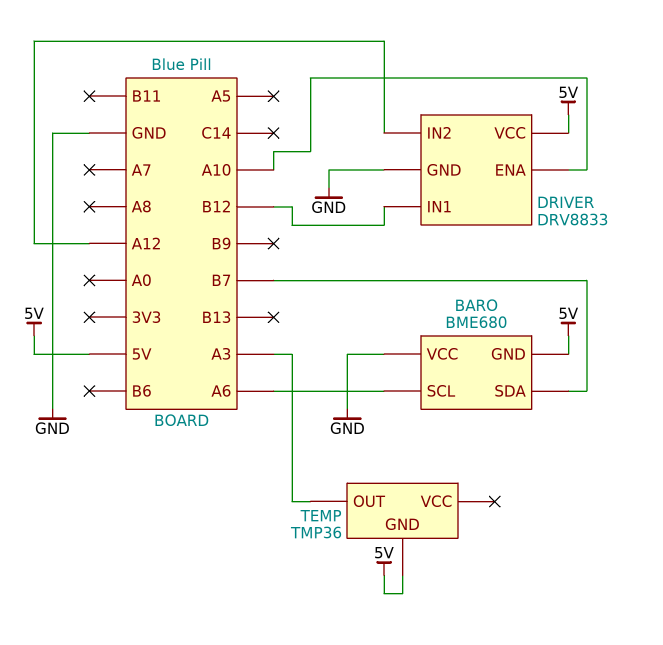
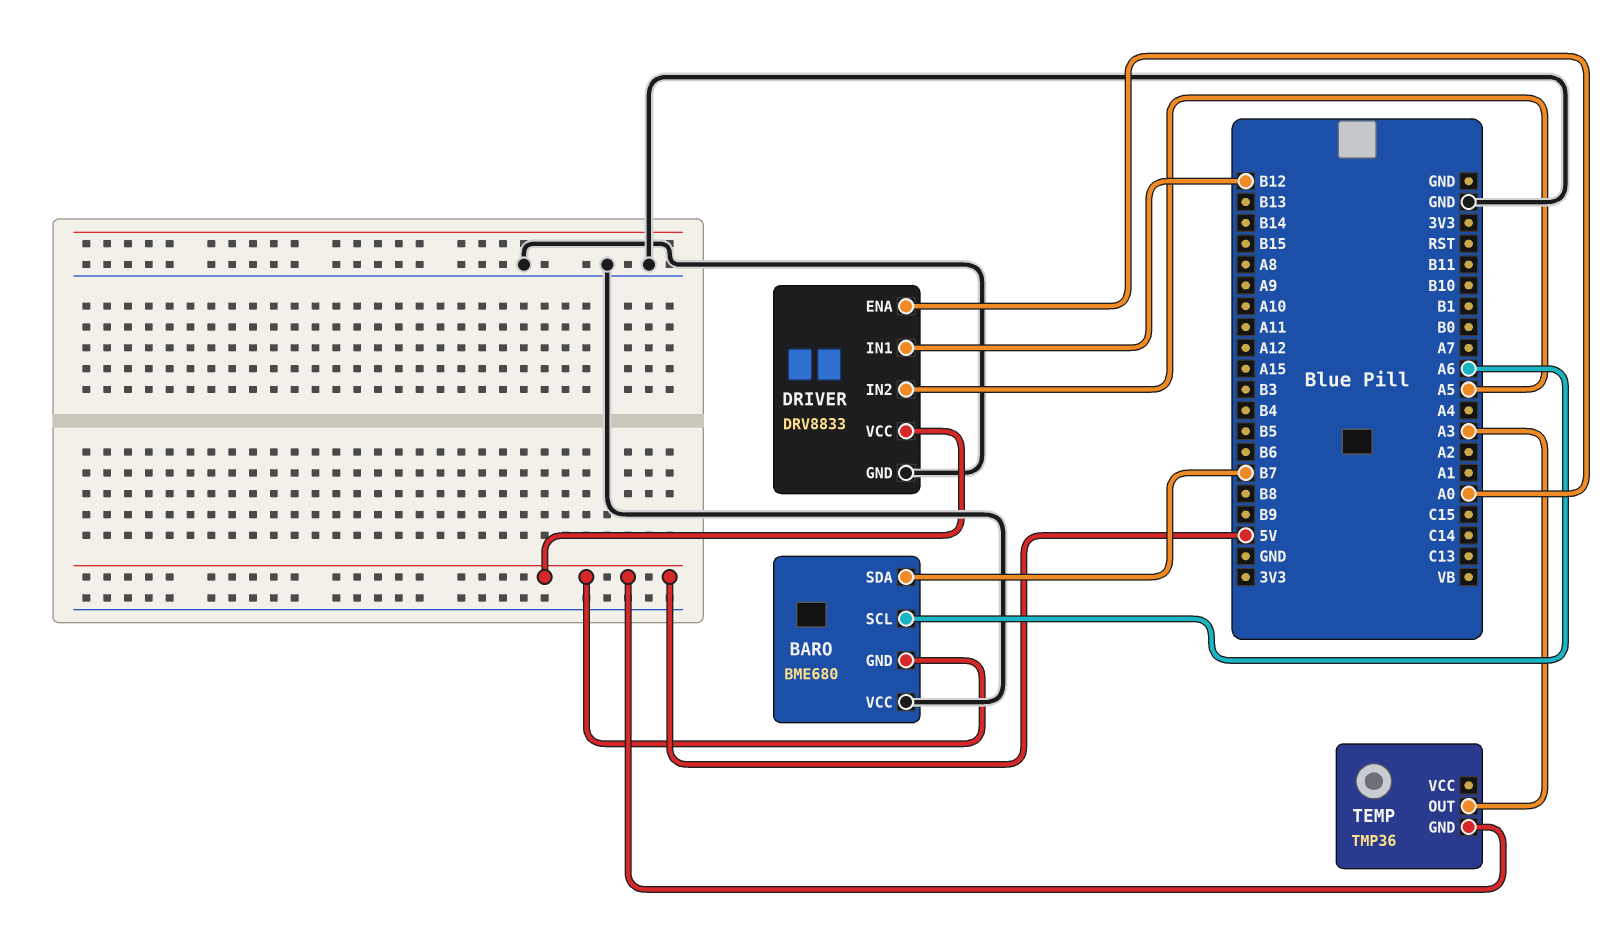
DRIVER pin ENA: A10 -> A0
DRIVER pin IN2: A12 -> A5

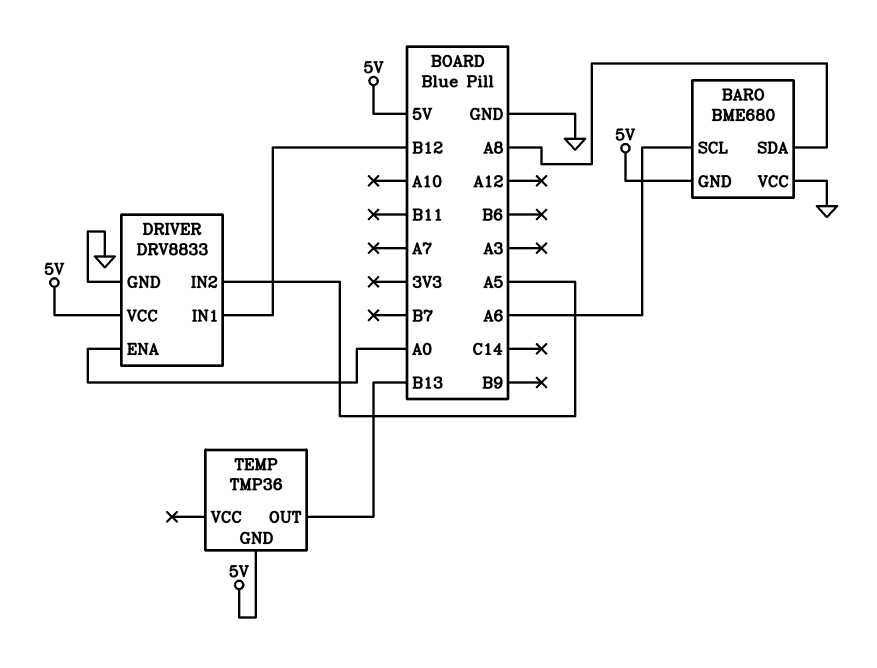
BARO pin SDA: B7 -> A8
TEMP pin OUT: A3 -> B13

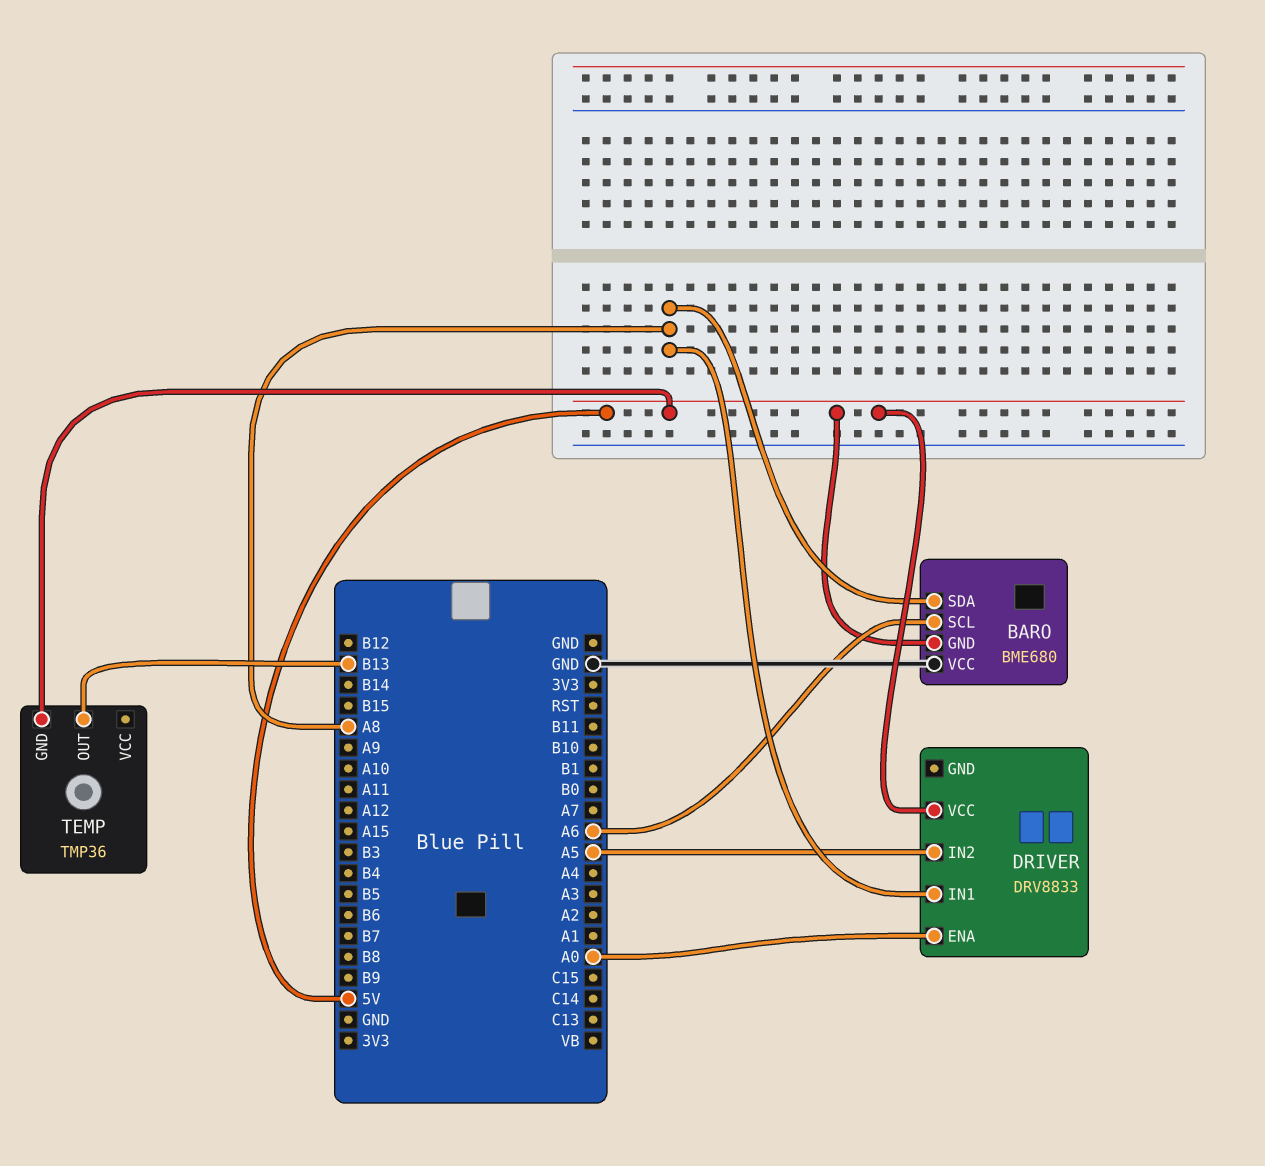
DRIVER pin GND: GND -> none
DRIVER pin IN1: B12 -> A8

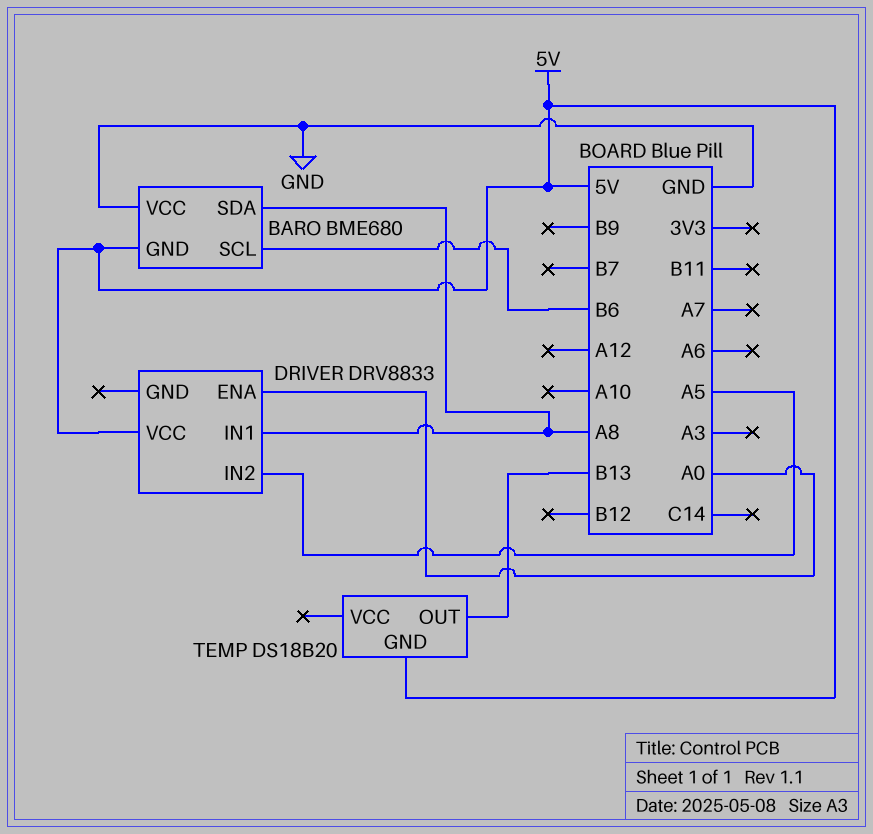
BARO pin SCL: A6 -> B6
TEMP: TMP36 -> DS18B20

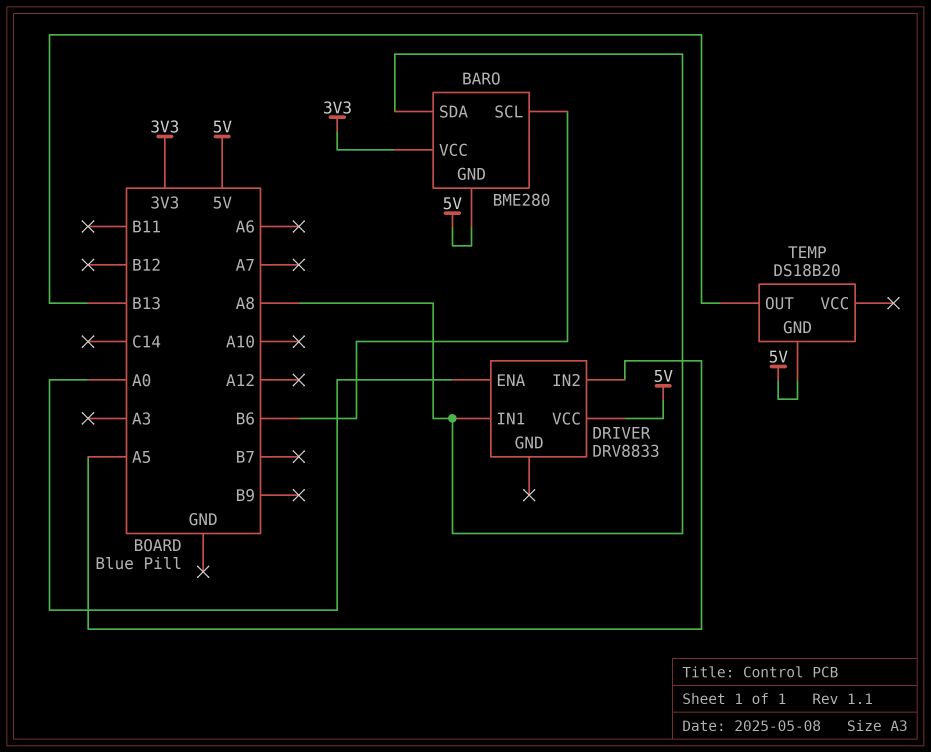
BARO: BME680 -> BME280
BARO pin VCC: GND -> 3V3

